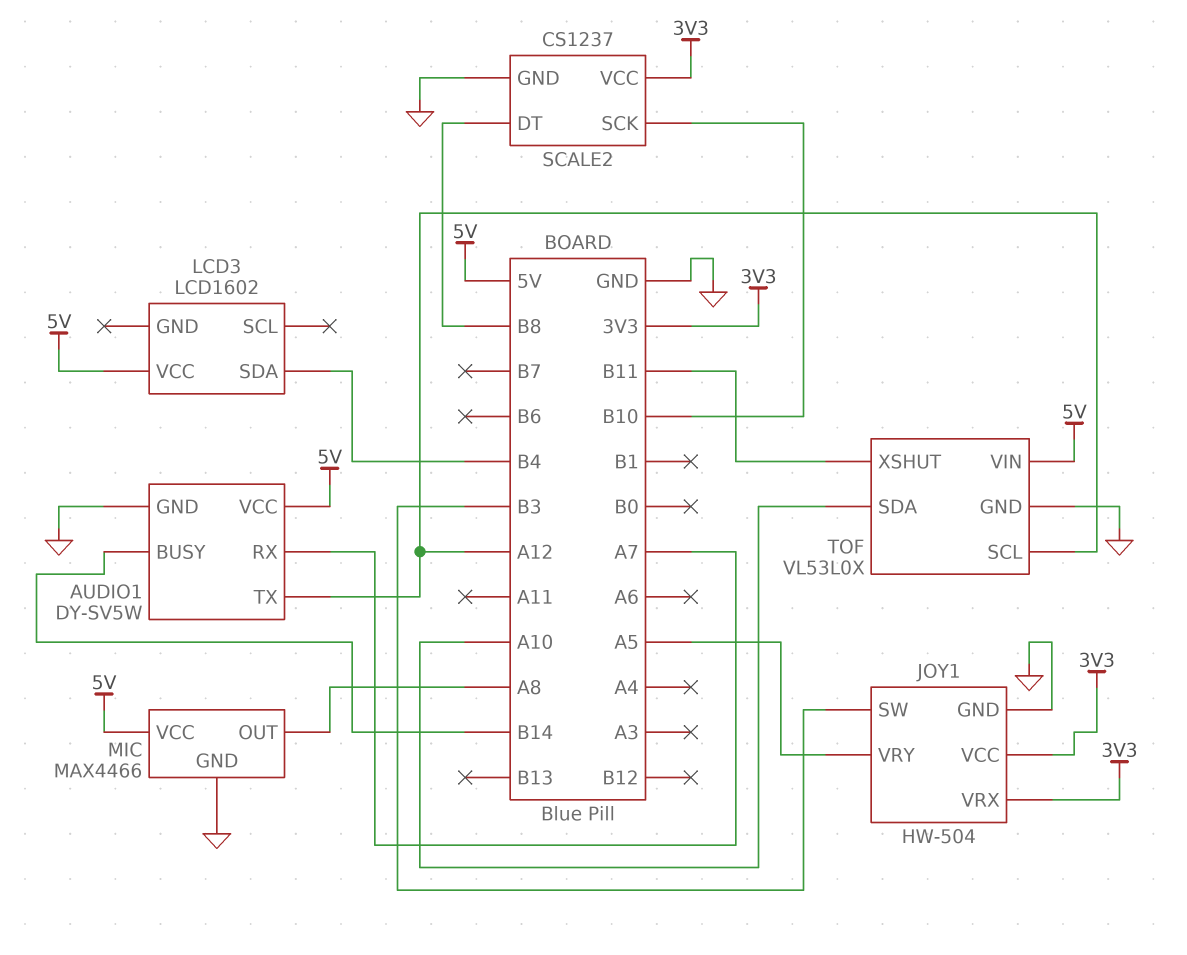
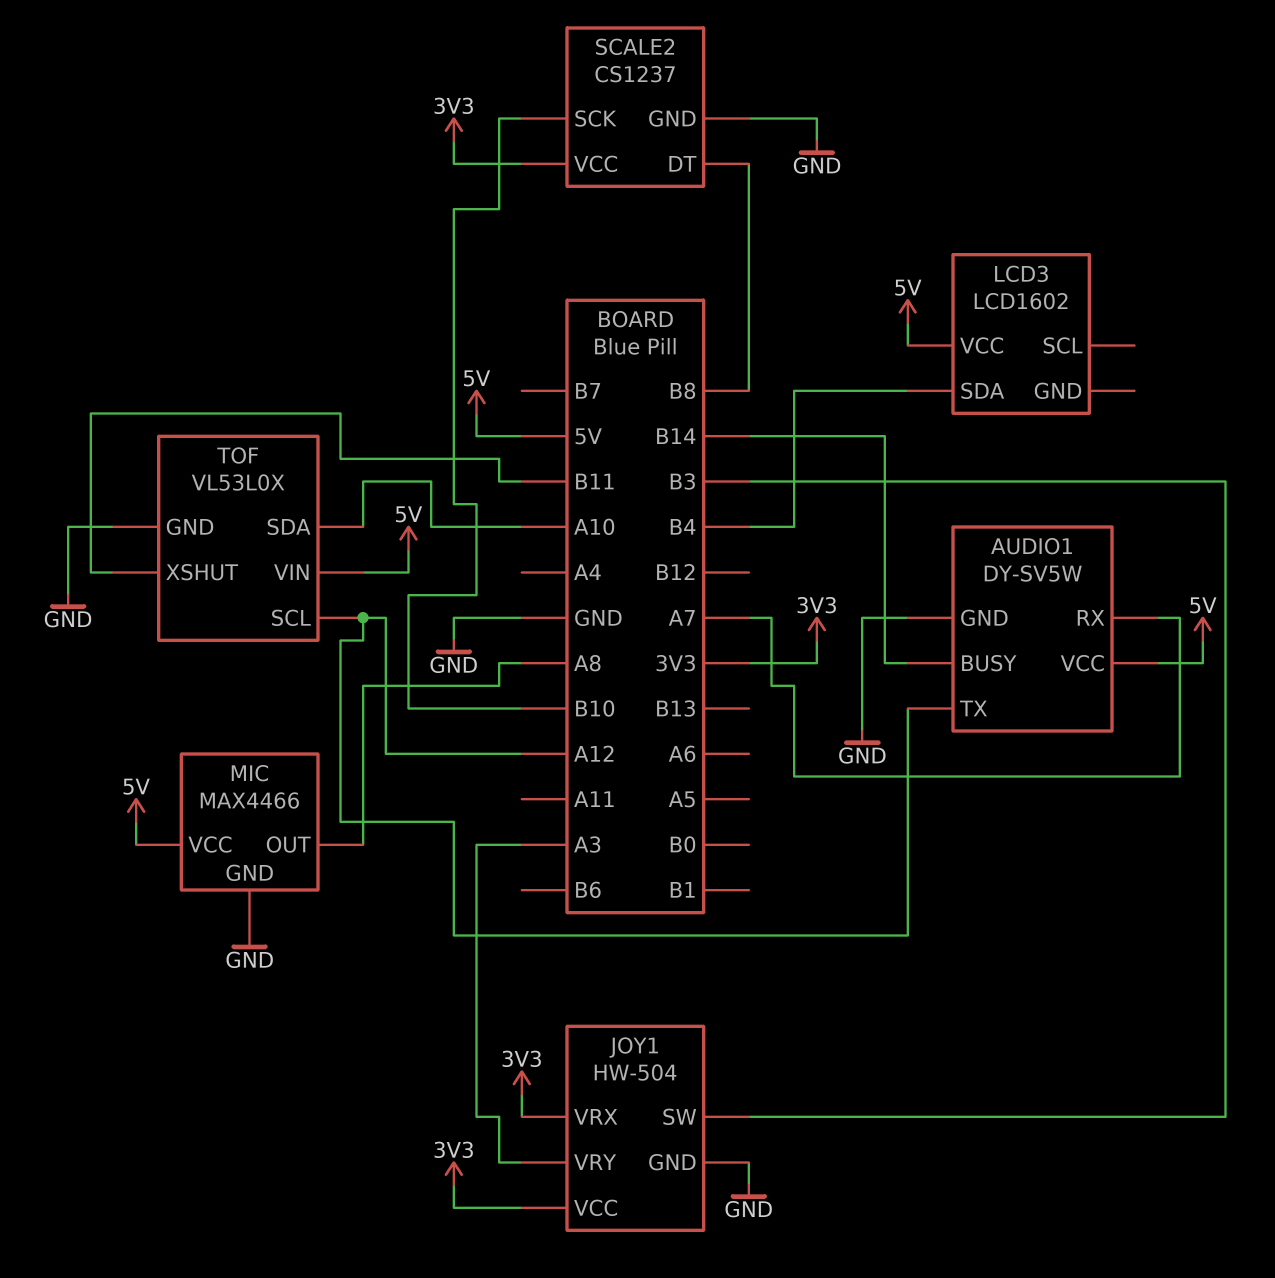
JOY1 pin VRY: A5 -> A3

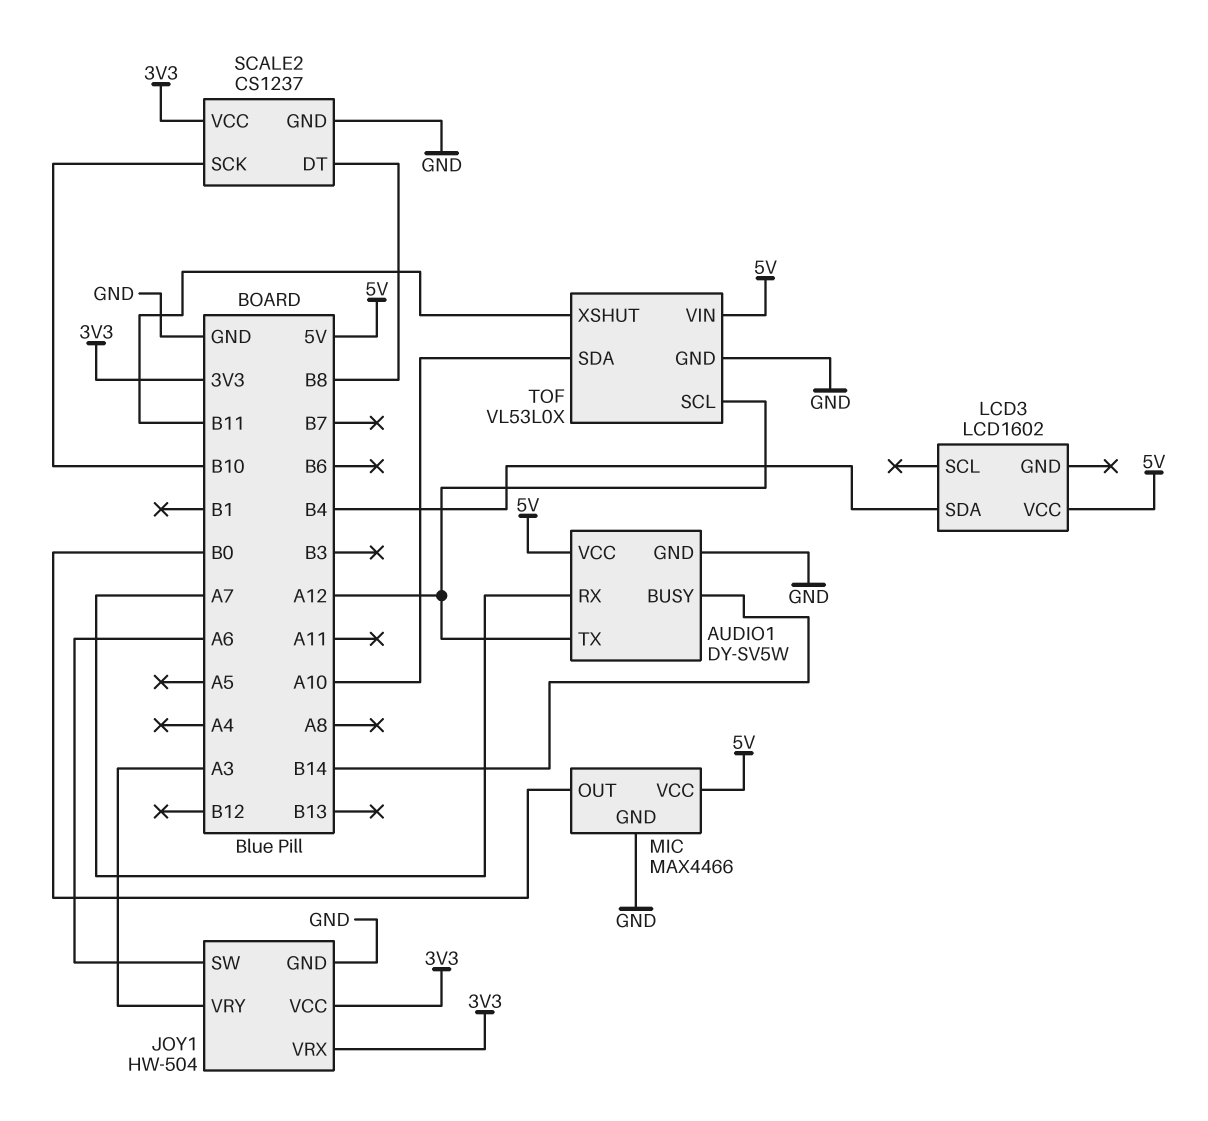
JOY1 pin SW: B3 -> A6
MIC pin OUT: A8 -> B0

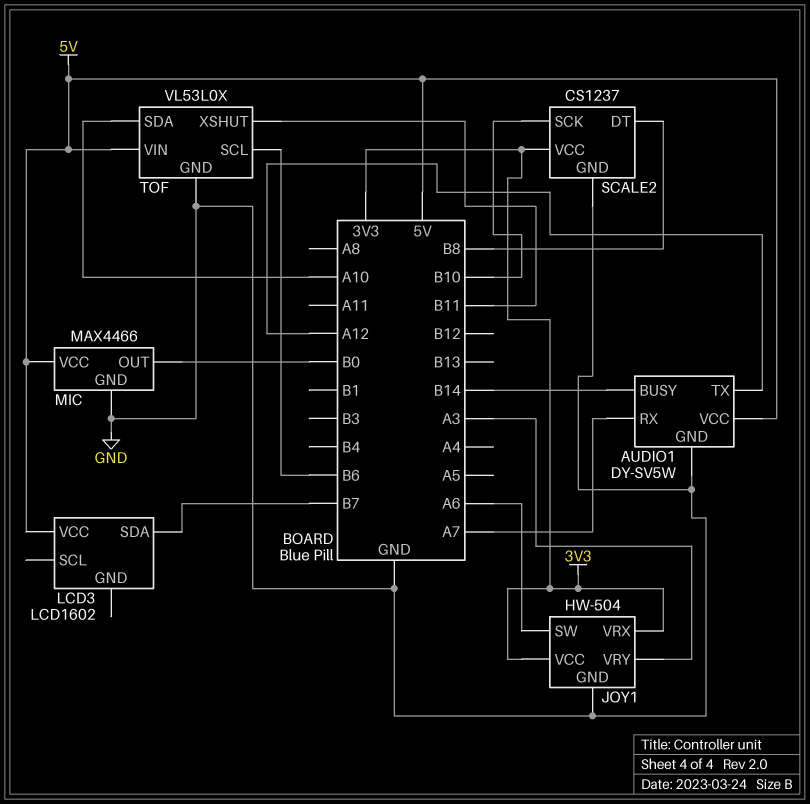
LCD3 pin SDA: B4 -> B7
TOF pin SCL: A12 -> B6

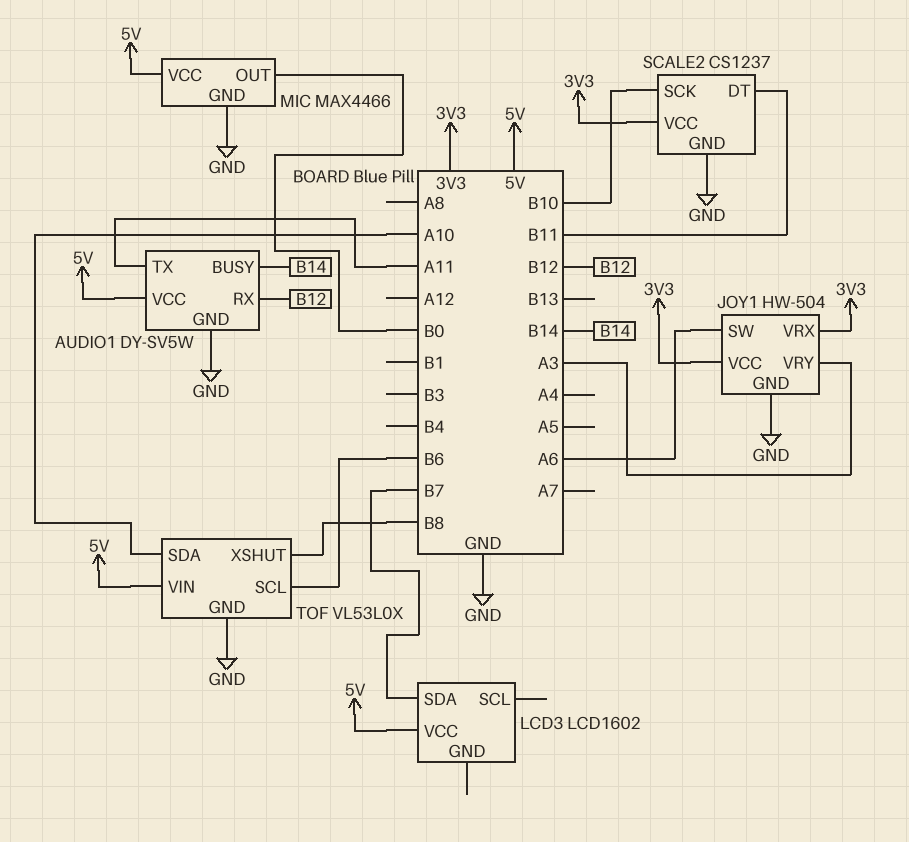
AUDIO1 pin RX: A7 -> B12
AUDIO1 pin TX: A12 -> A11
SCALE2 pin DT: B8 -> B11
TOF pin XSHUT: B11 -> B8

